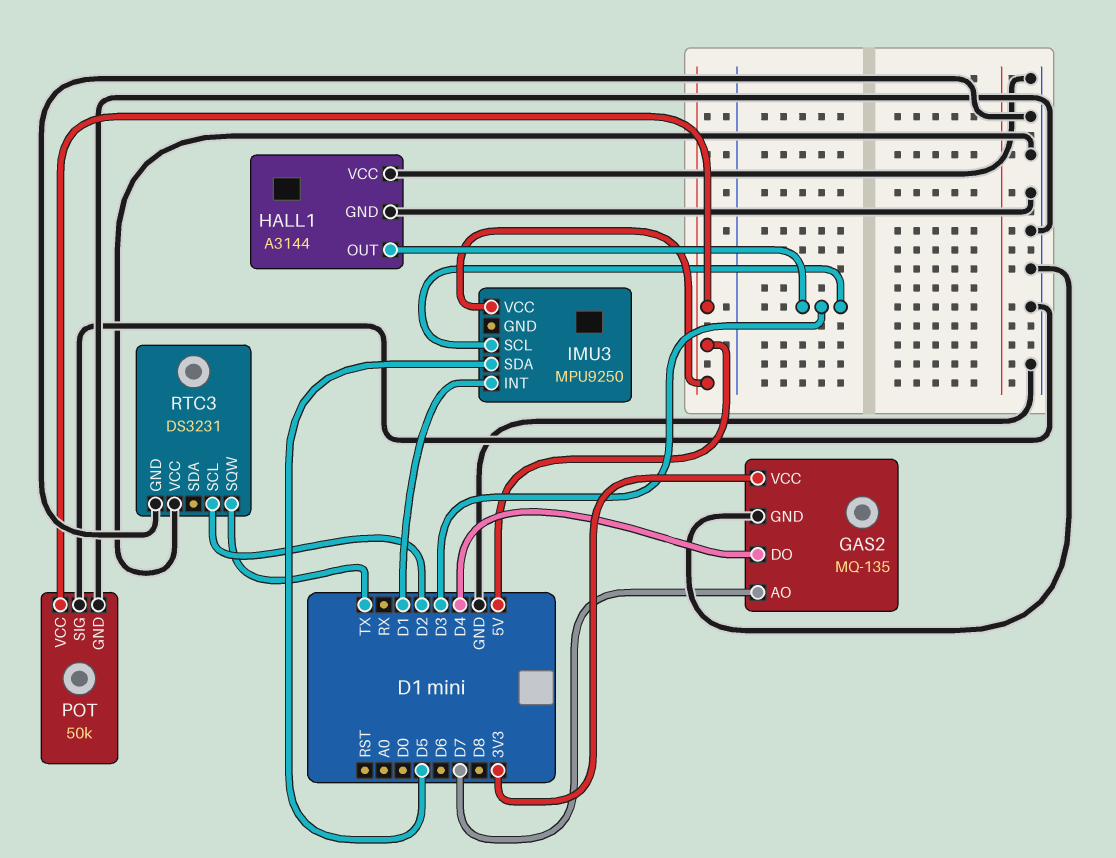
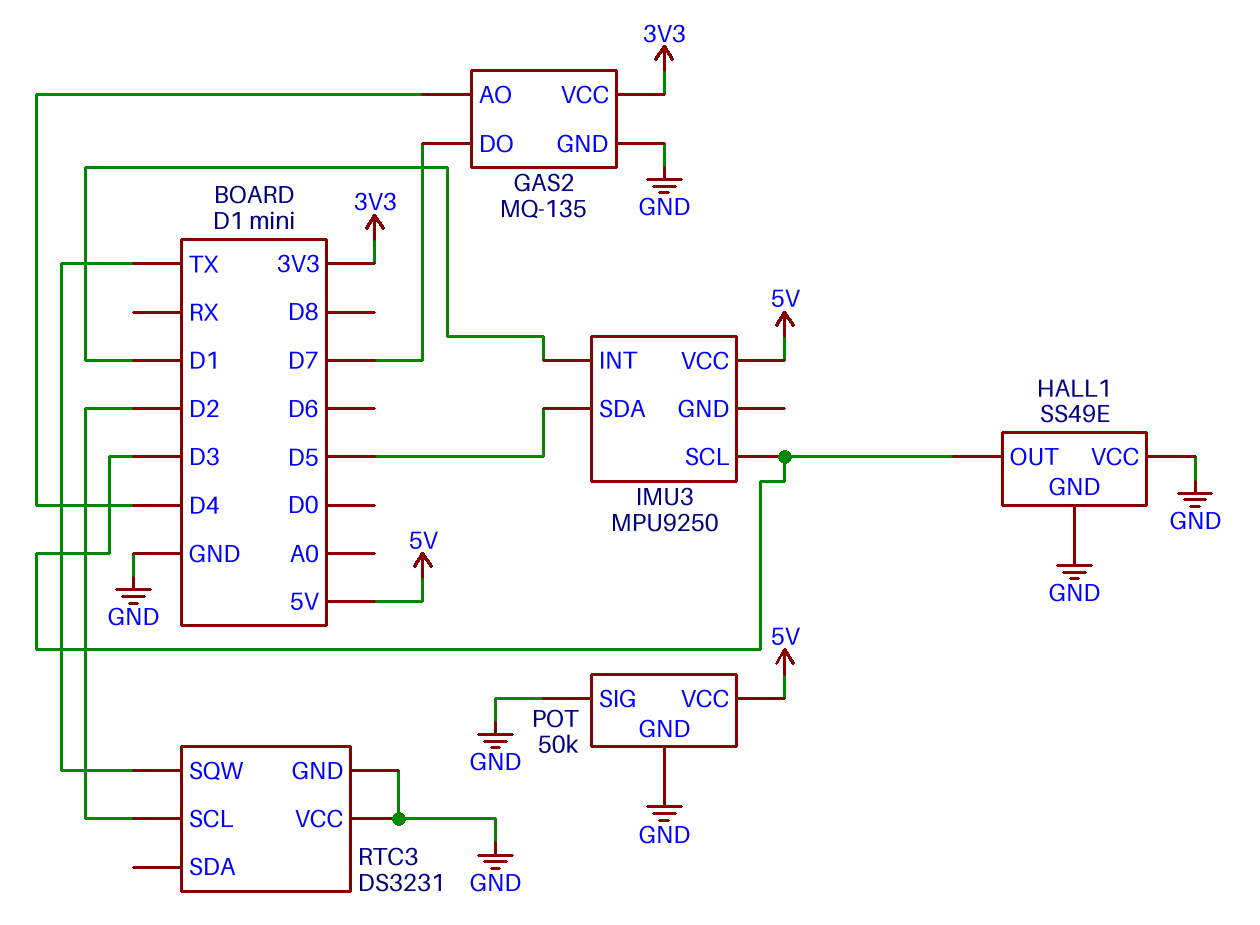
GAS2 pin AO: D7 -> D4
GAS2 pin DO: D4 -> D7
HALL1: A3144 -> SS49E

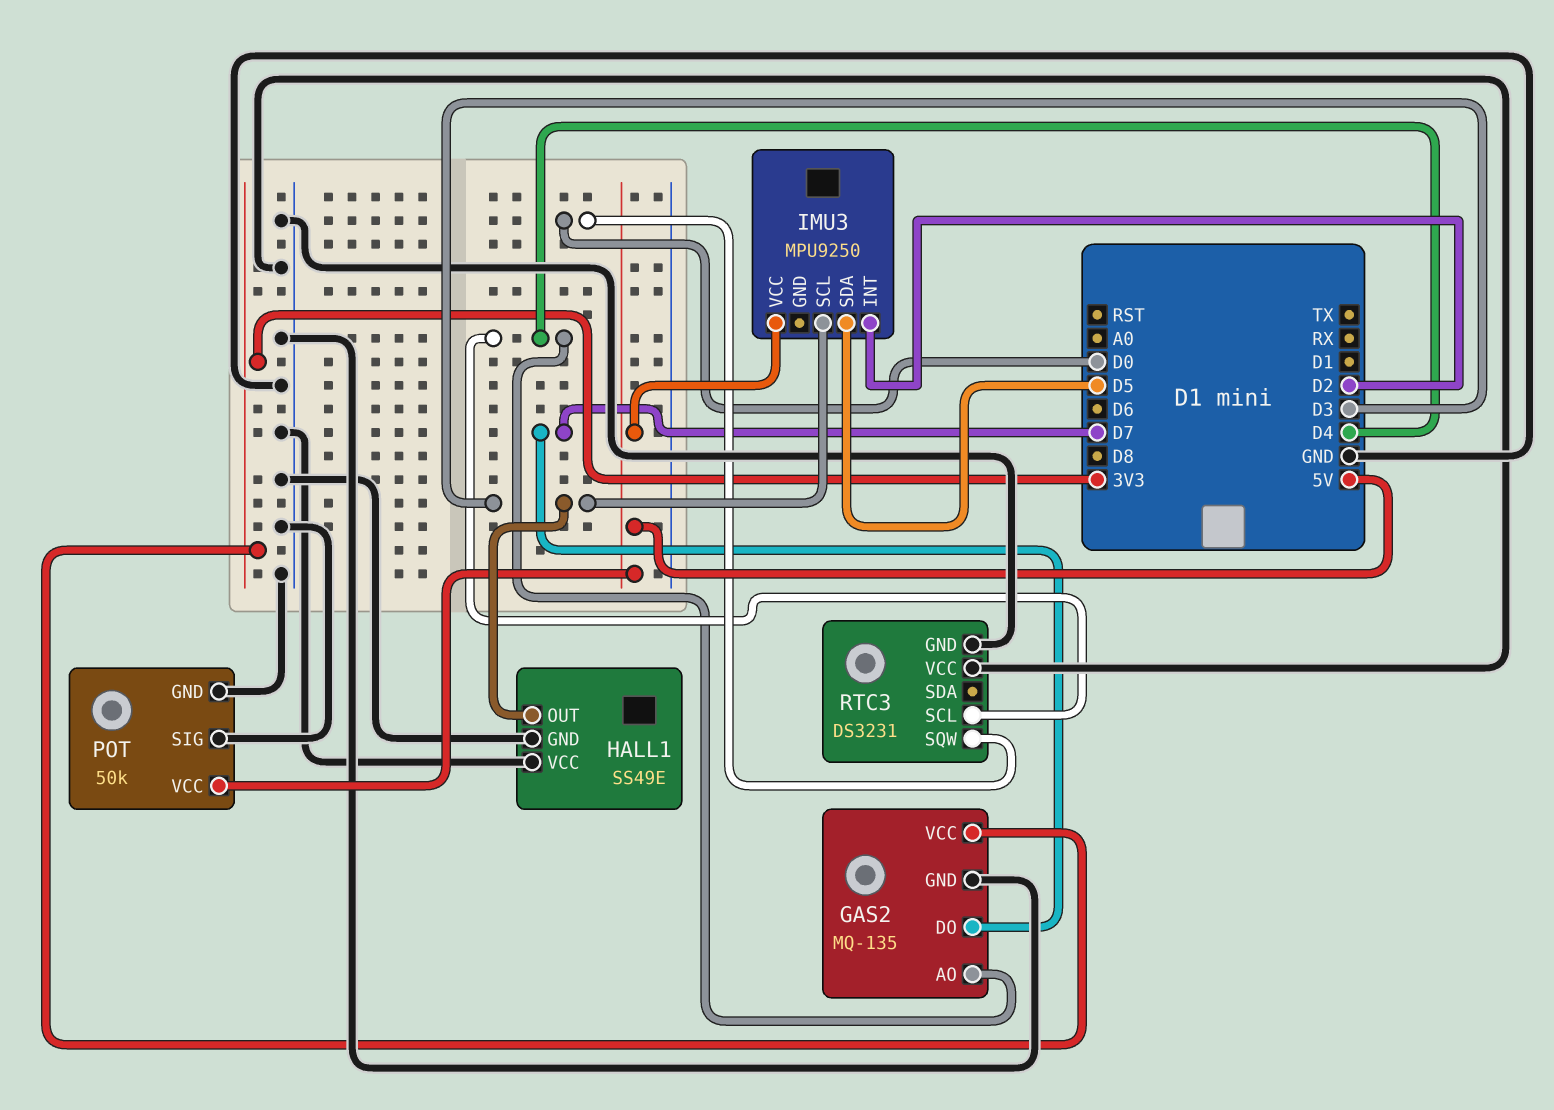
IMU3 pin INT: D1 -> D2
RTC3 pin SCL: D2 -> D4
RTC3 pin SQW: TX -> D0

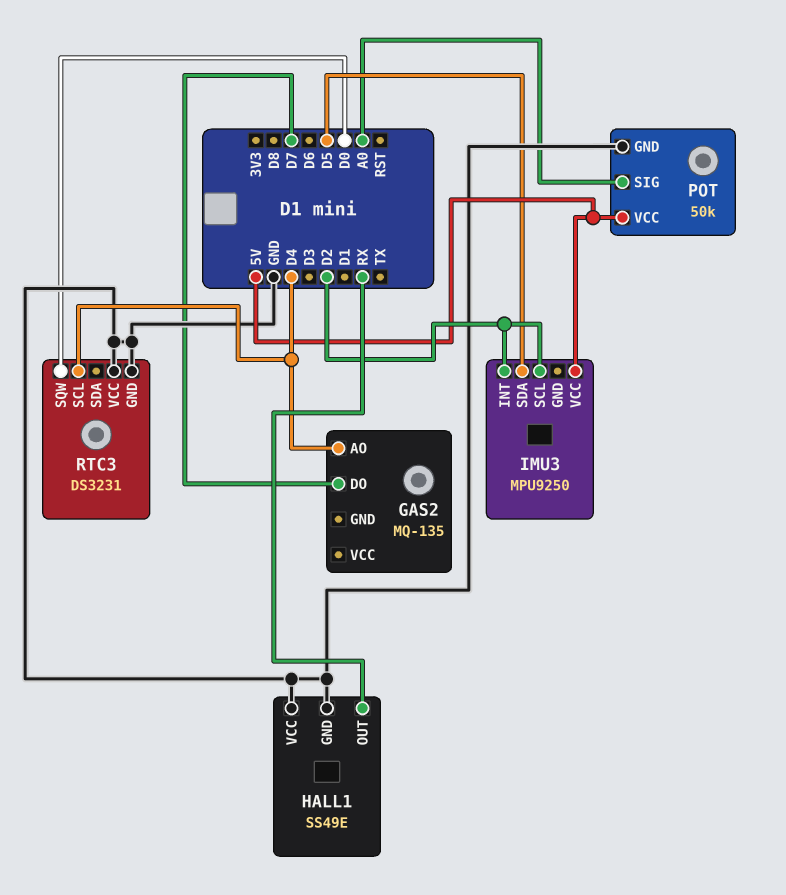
GAS2 pin GND: GND -> none
GAS2 pin VCC: 3V3 -> none
HALL1 pin OUT: D3 -> RX
IMU3 pin SCL: D3 -> D2
POT pin SIG: GND -> A0

